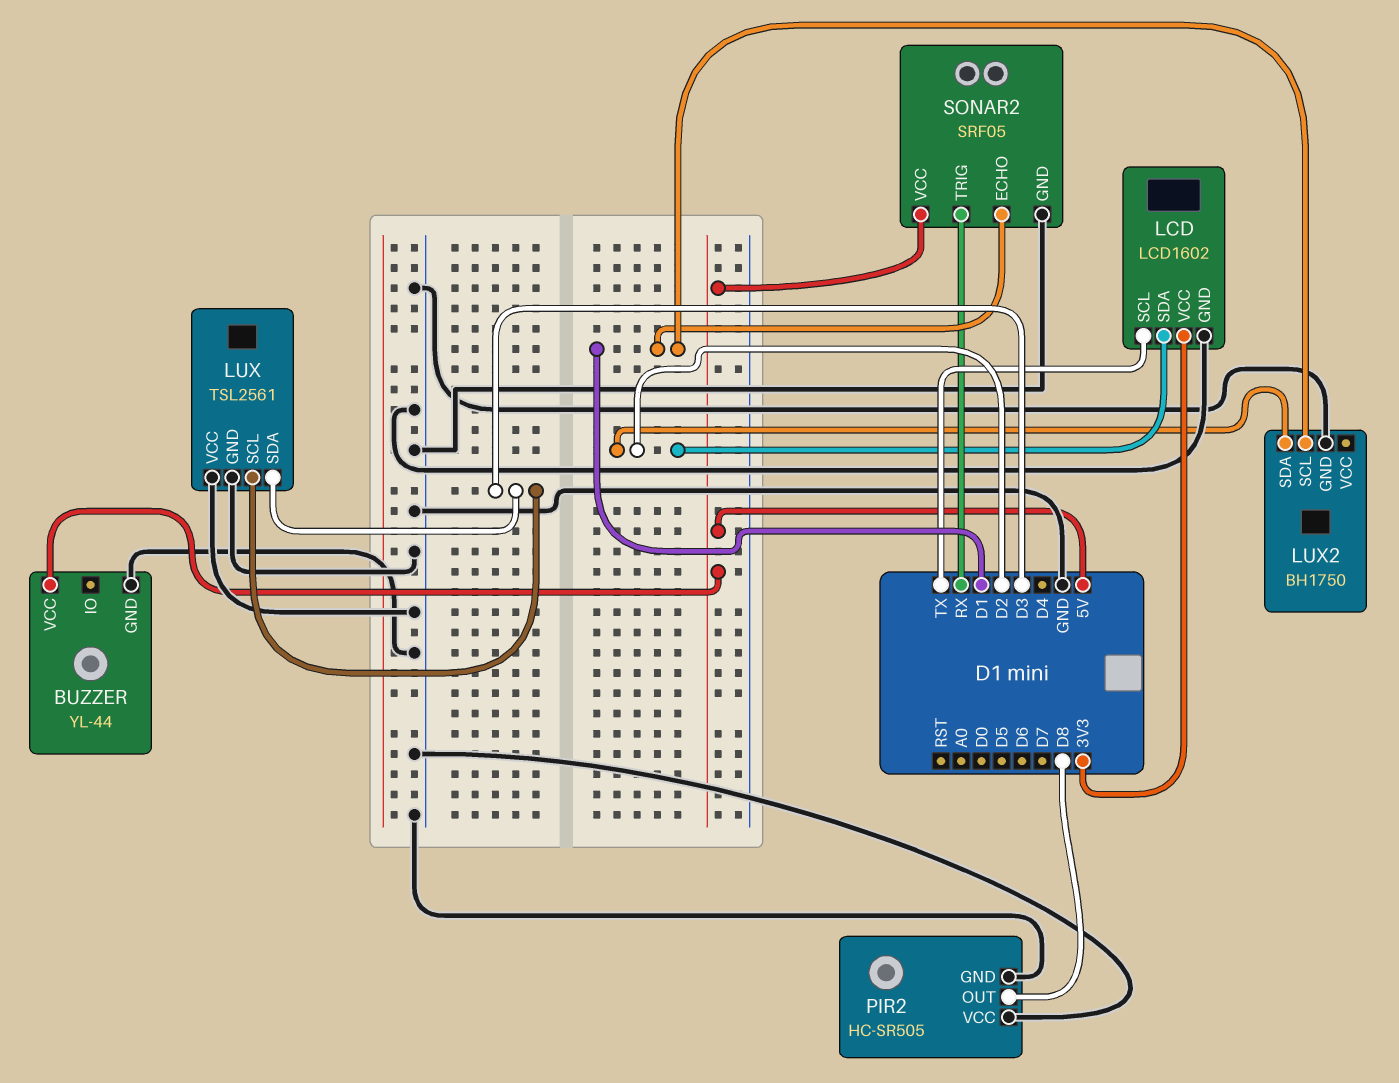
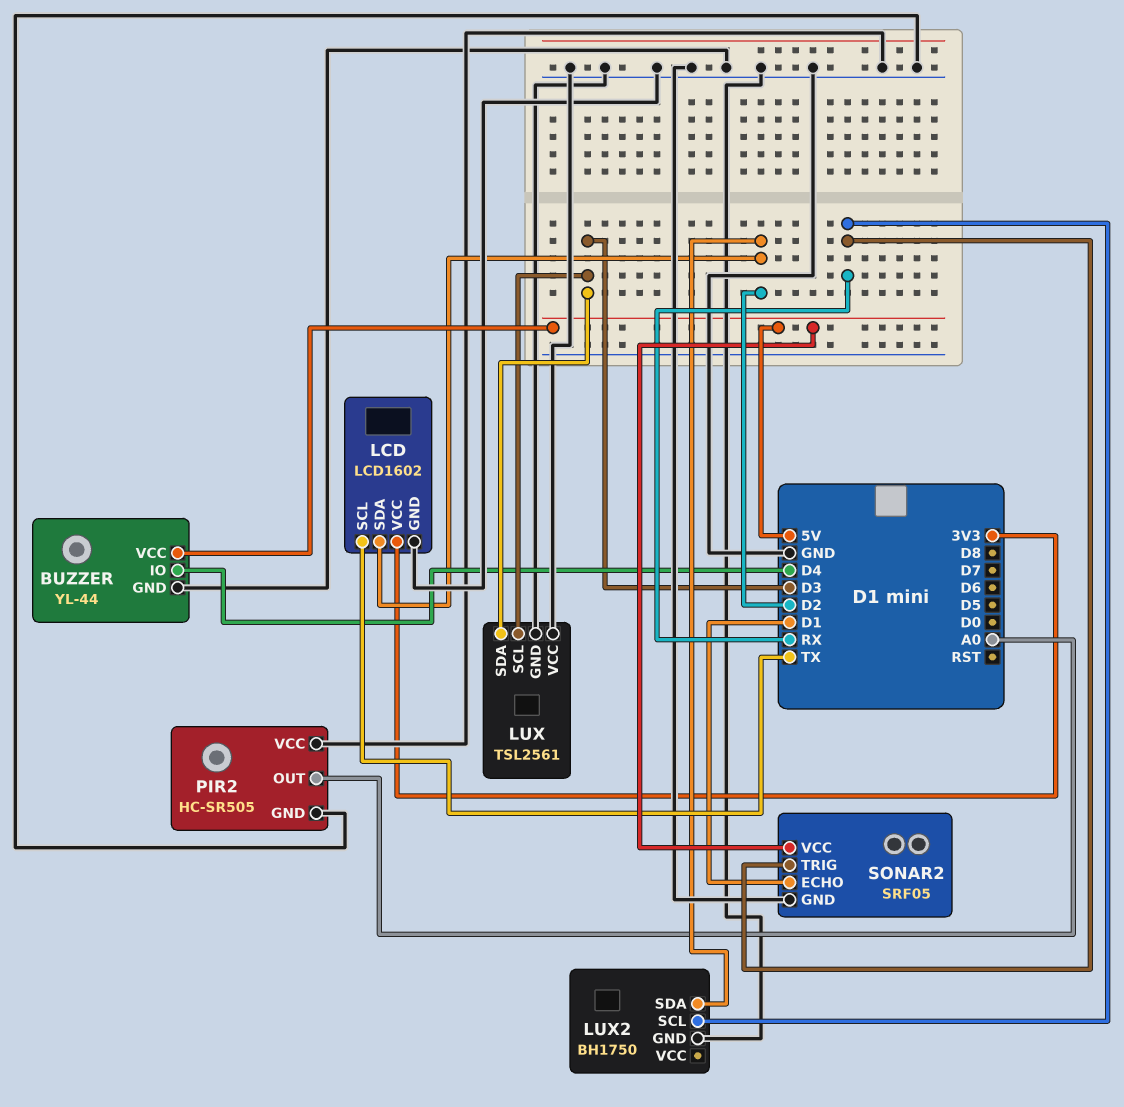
BUZZER pin IO: none -> D4
LUX2 pin SCL: D1 -> RX
PIR2 pin OUT: D8 -> A0

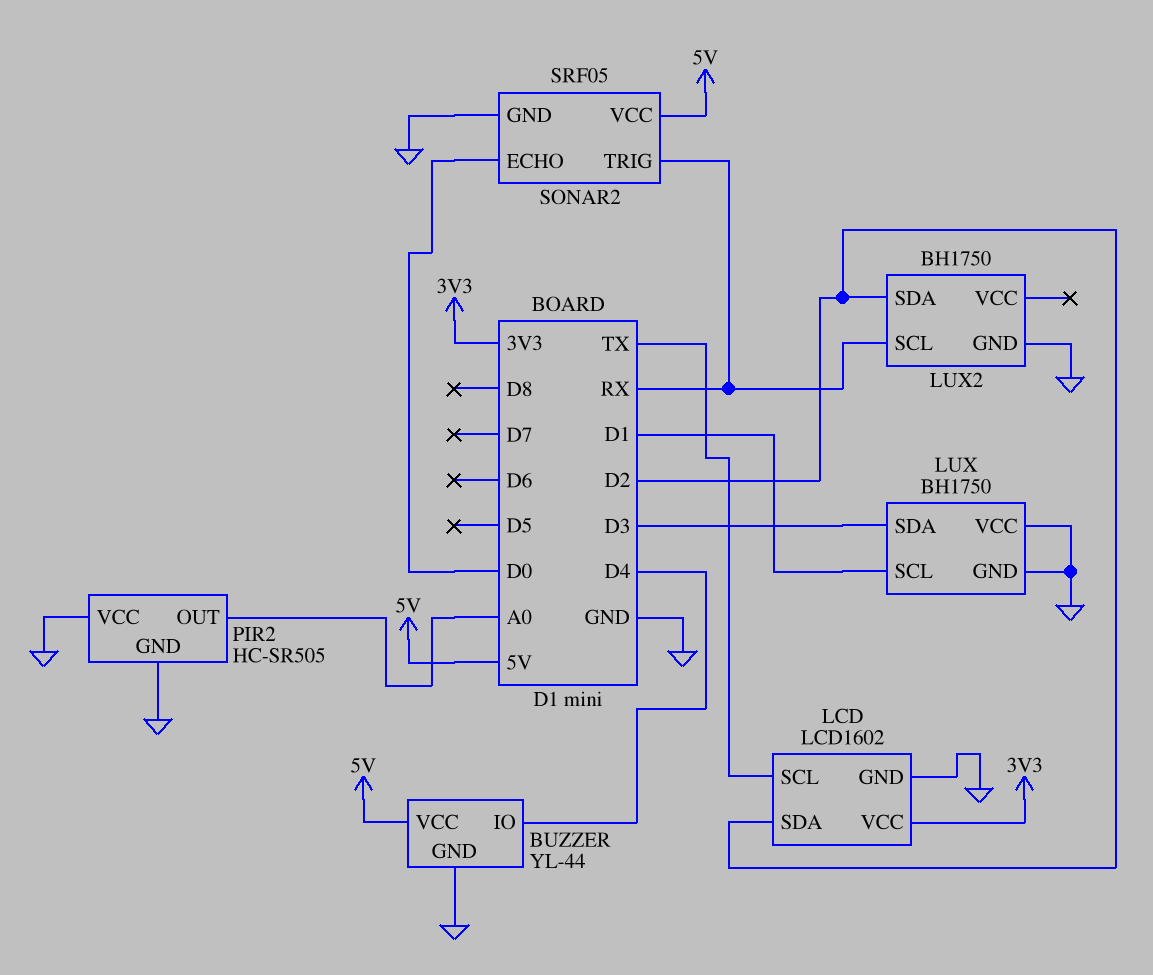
LUX: TSL2561 -> BH1750
LUX pin SCL: D3 -> D1
SONAR2 pin ECHO: D1 -> D0

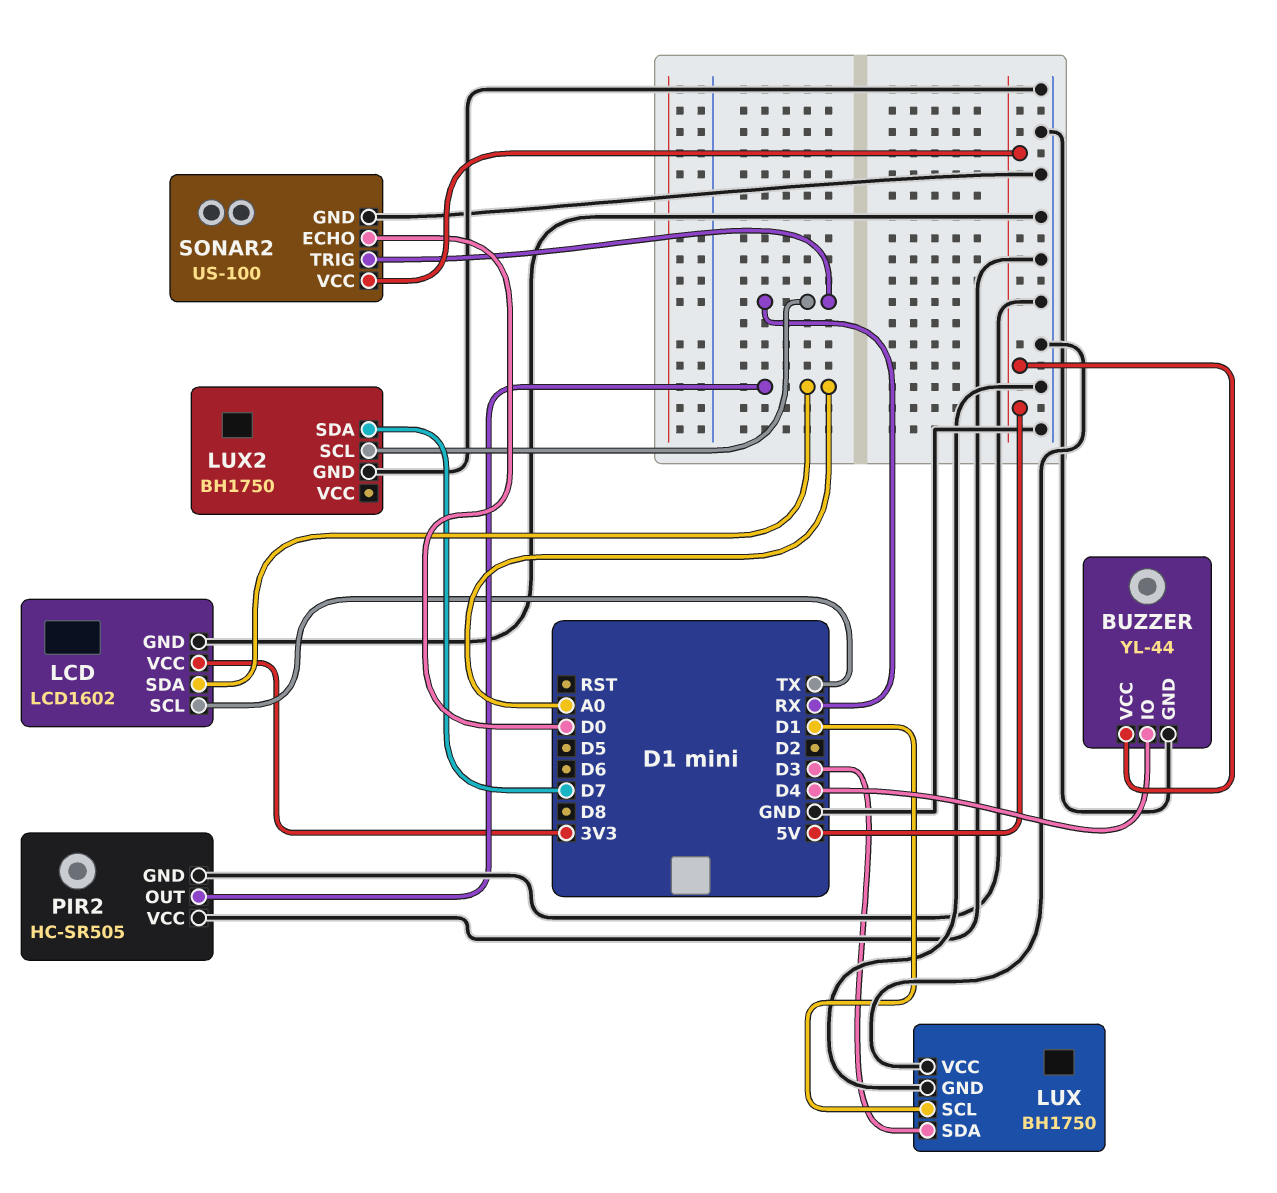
LCD pin SDA: D2 -> A0
LUX2 pin SDA: D2 -> D7
SONAR2: SRF05 -> US-100

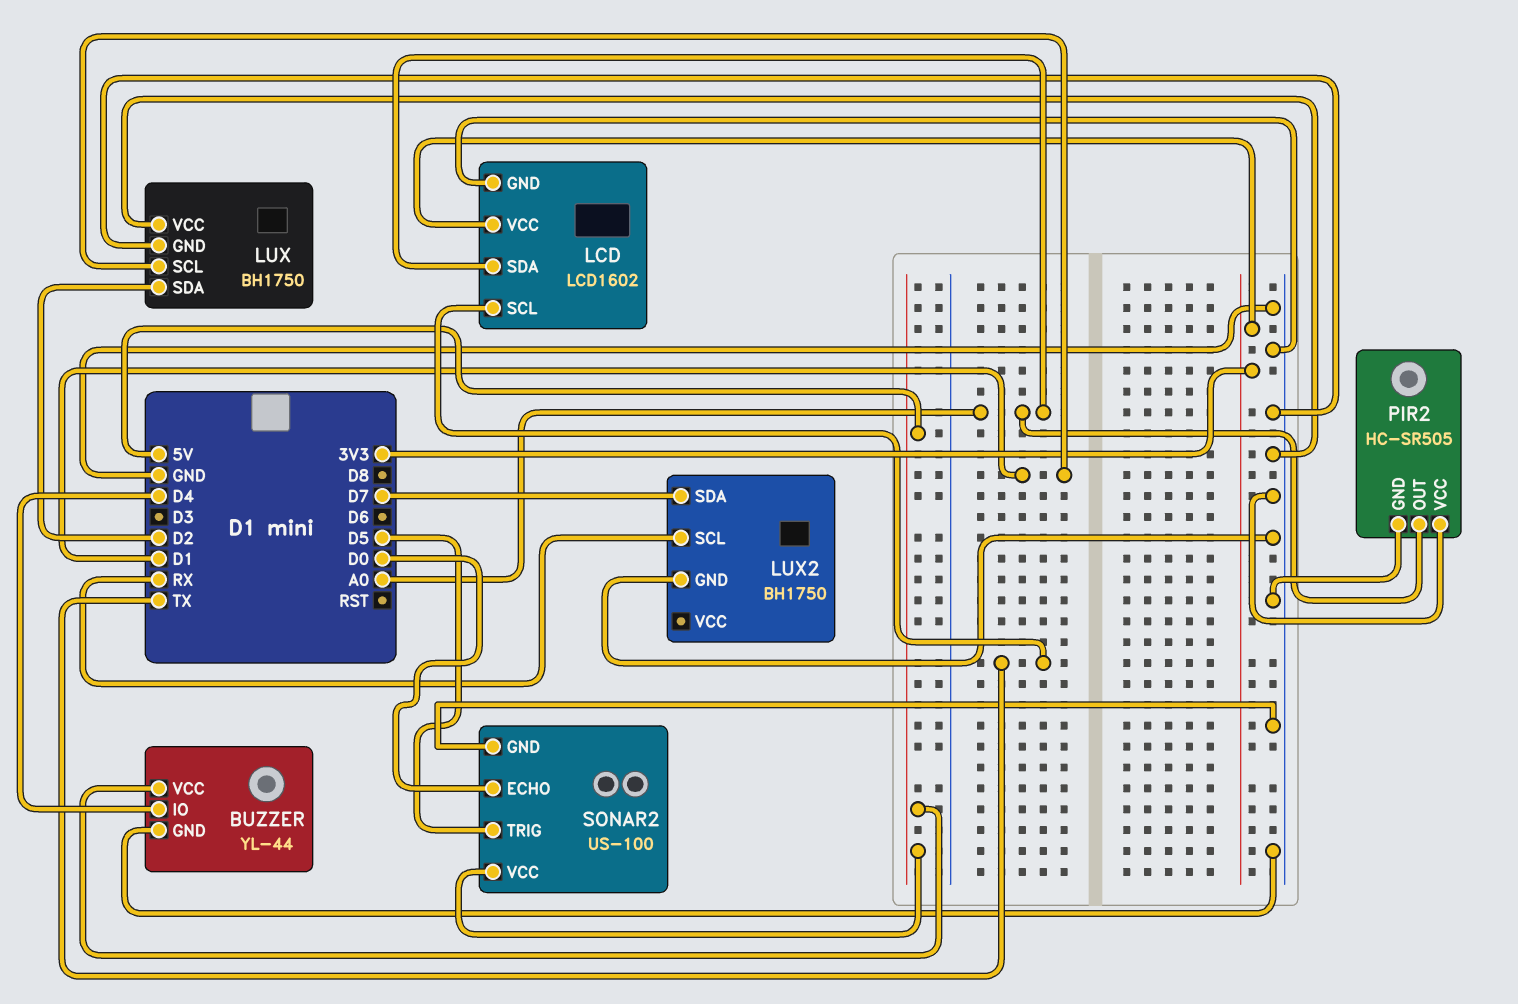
LUX pin SDA: D3 -> D2
SONAR2 pin TRIG: RX -> D5

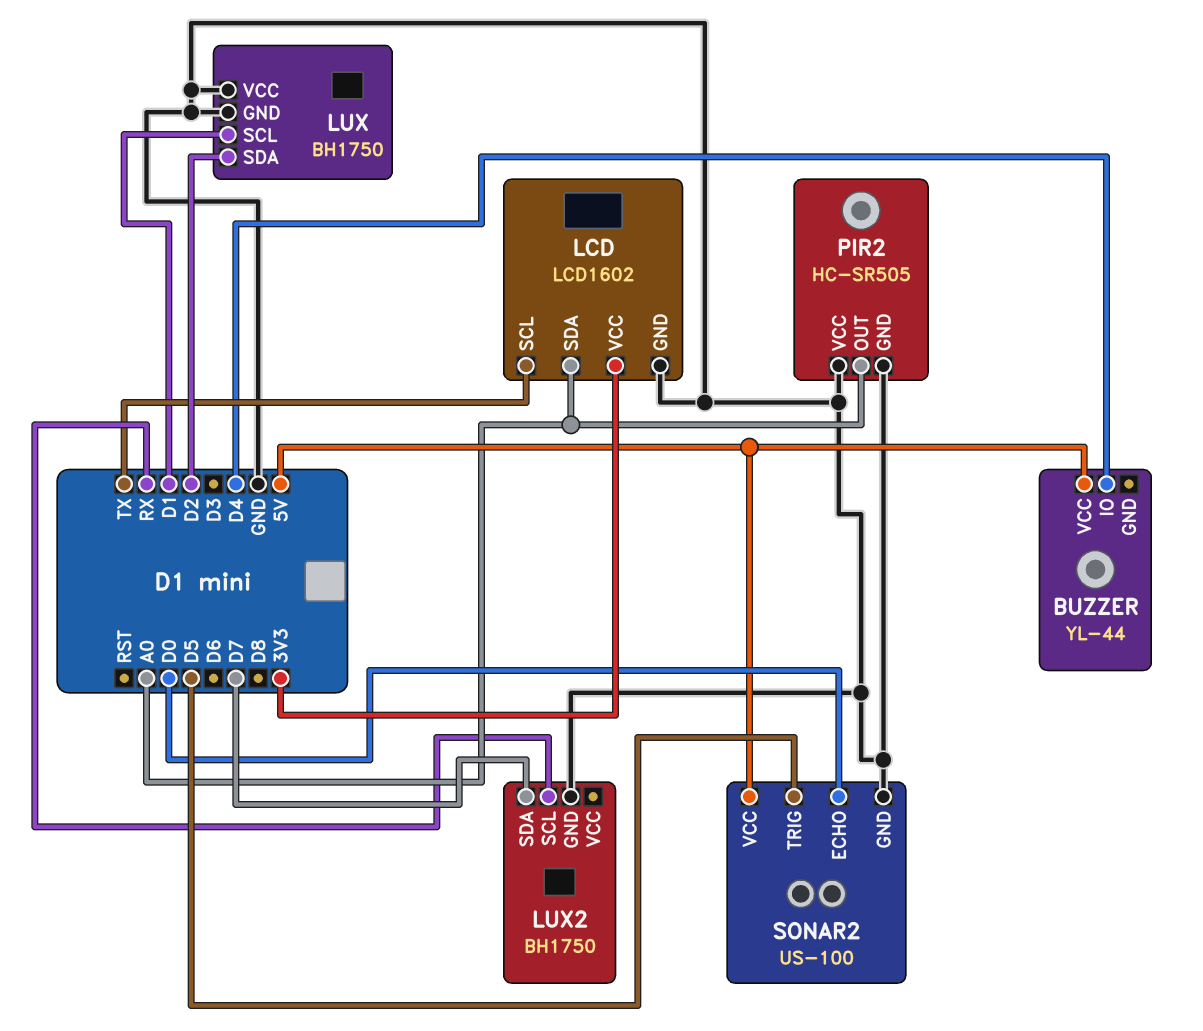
BUZZER pin GND: GND -> none

